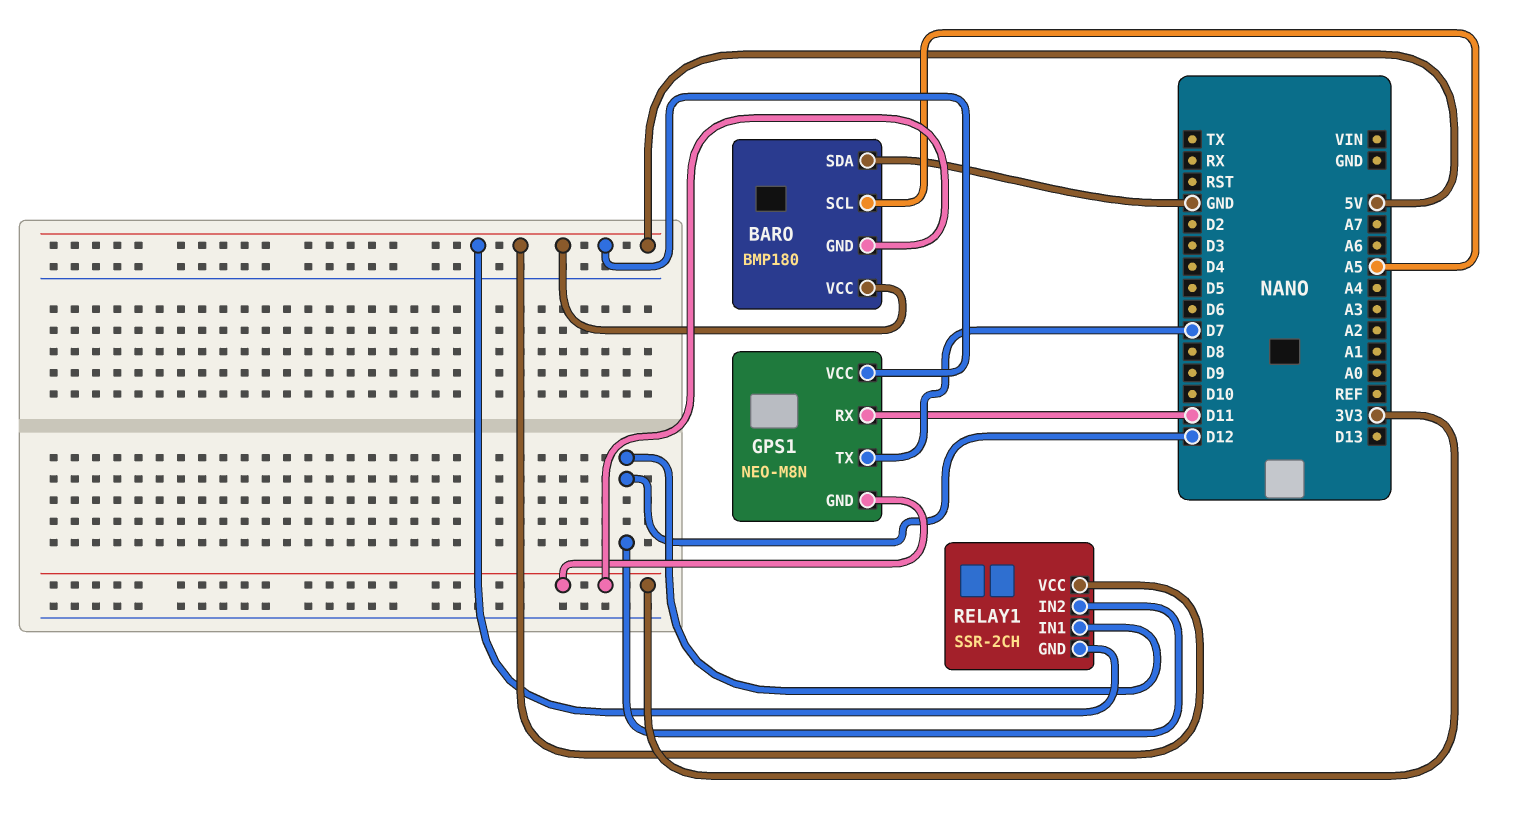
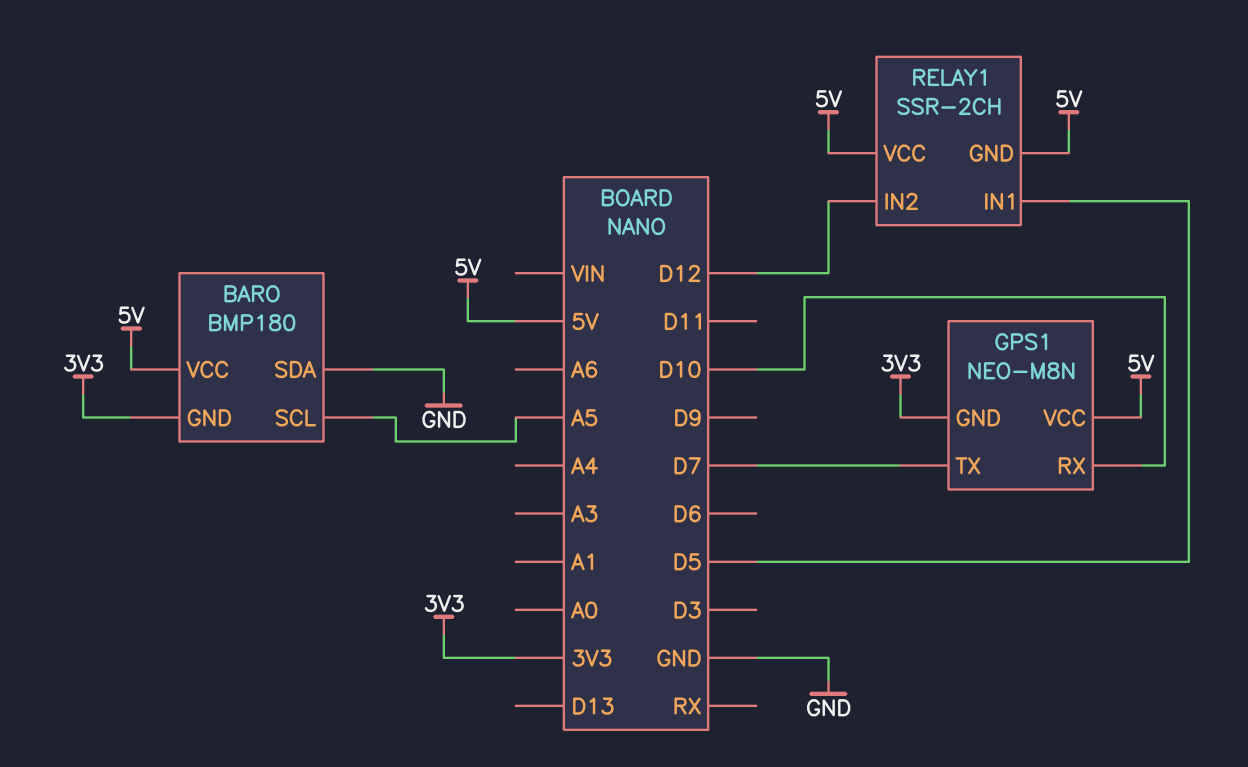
GPS1 pin RX: D11 -> D10
RELAY1 pin IN1: D12 -> D5

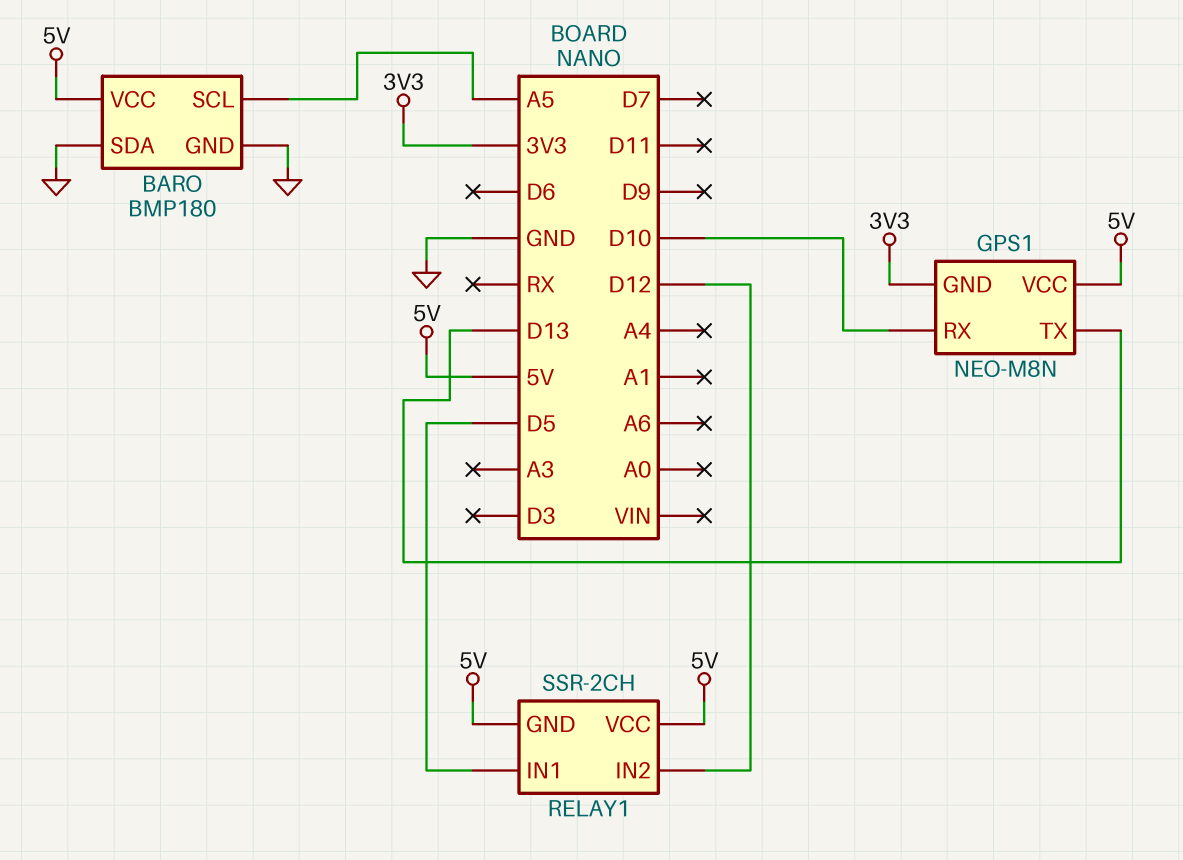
BARO pin GND: 3V3 -> GND
GPS1 pin TX: D7 -> D13

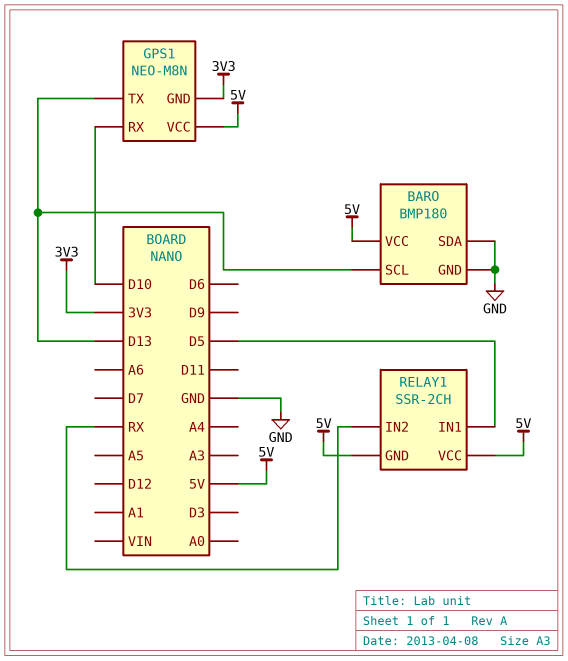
BARO pin SCL: A5 -> D13
RELAY1 pin IN2: D12 -> RX

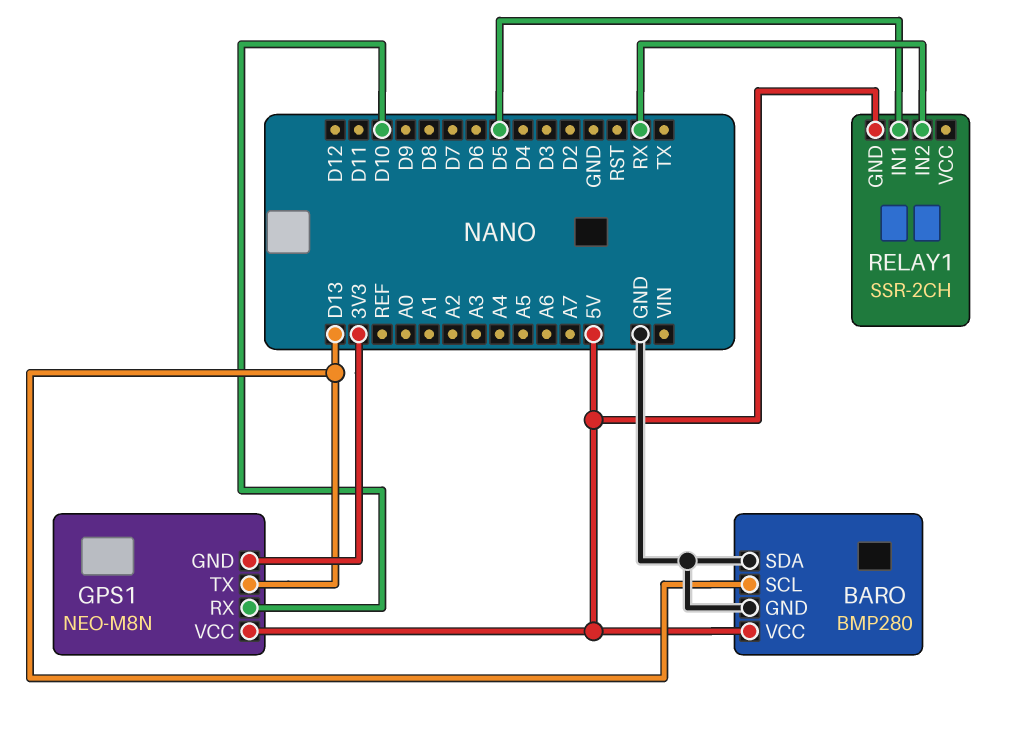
BARO: BMP180 -> BMP280
RELAY1 pin VCC: 5V -> none

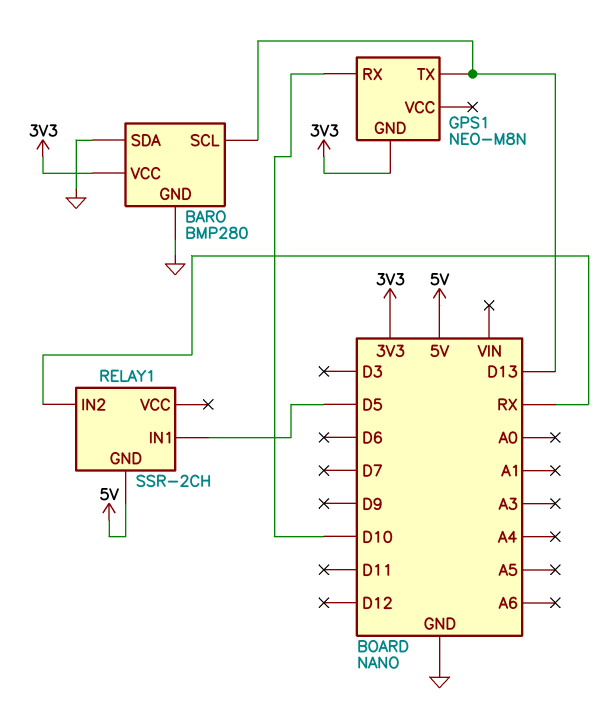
BARO pin VCC: 5V -> 3V3
GPS1 pin VCC: 5V -> none

